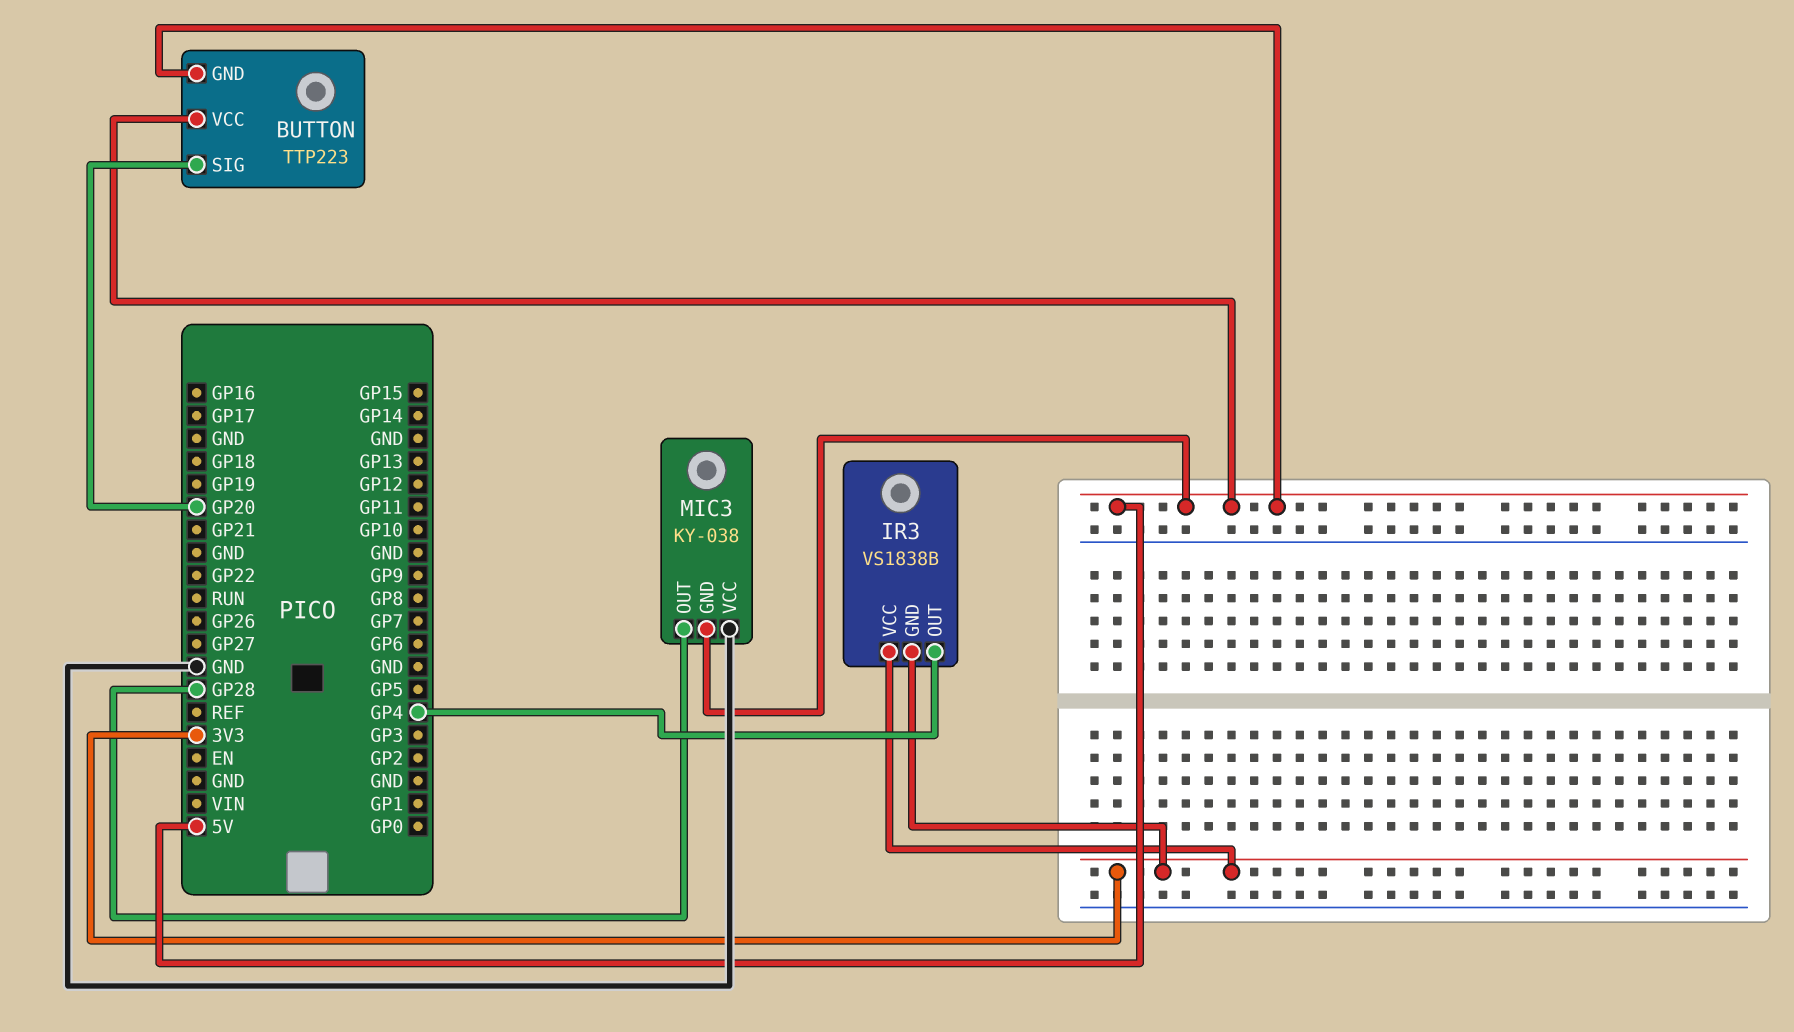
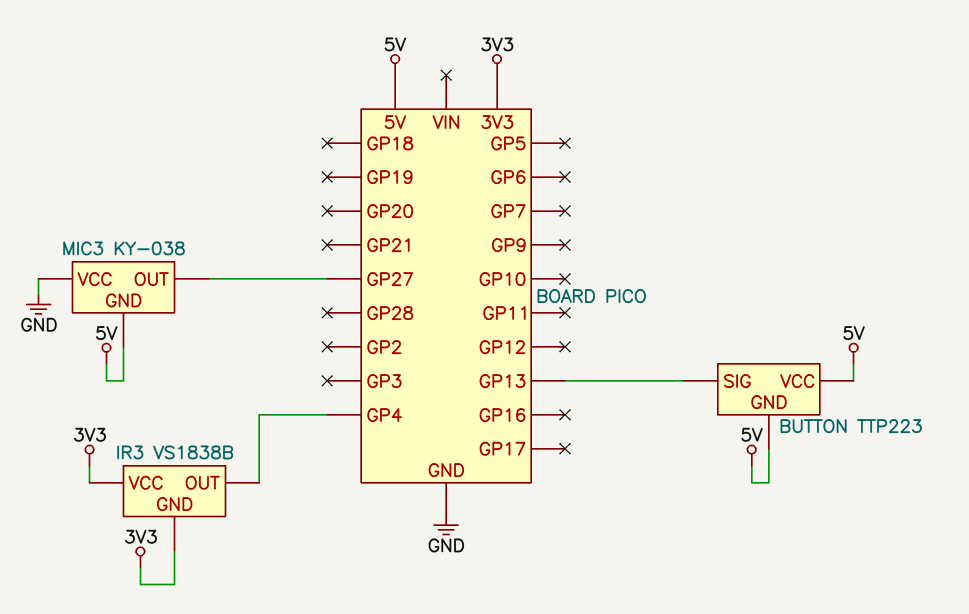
BUTTON pin SIG: GP20 -> GP13
MIC3 pin OUT: GP28 -> GP27

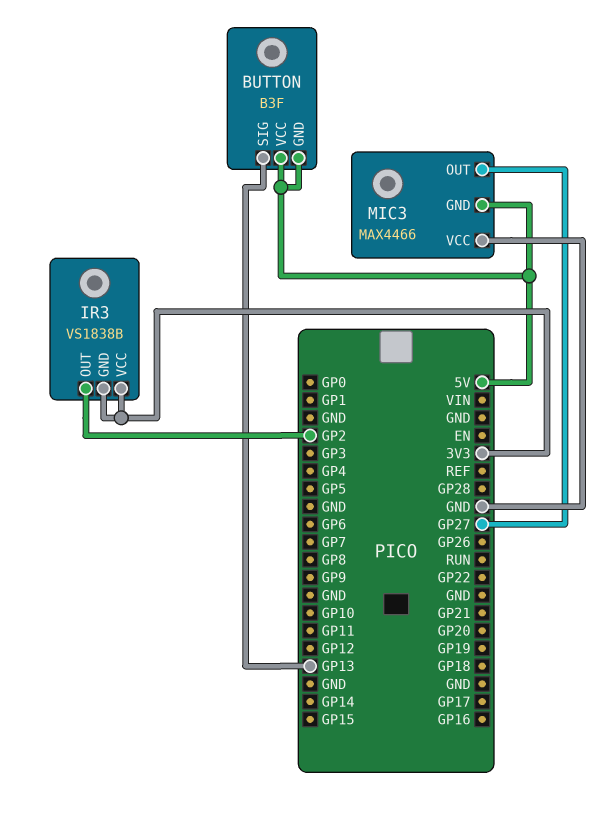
BUTTON: TTP223 -> B3F
IR3 pin OUT: GP4 -> GP2
MIC3: KY-038 -> MAX4466

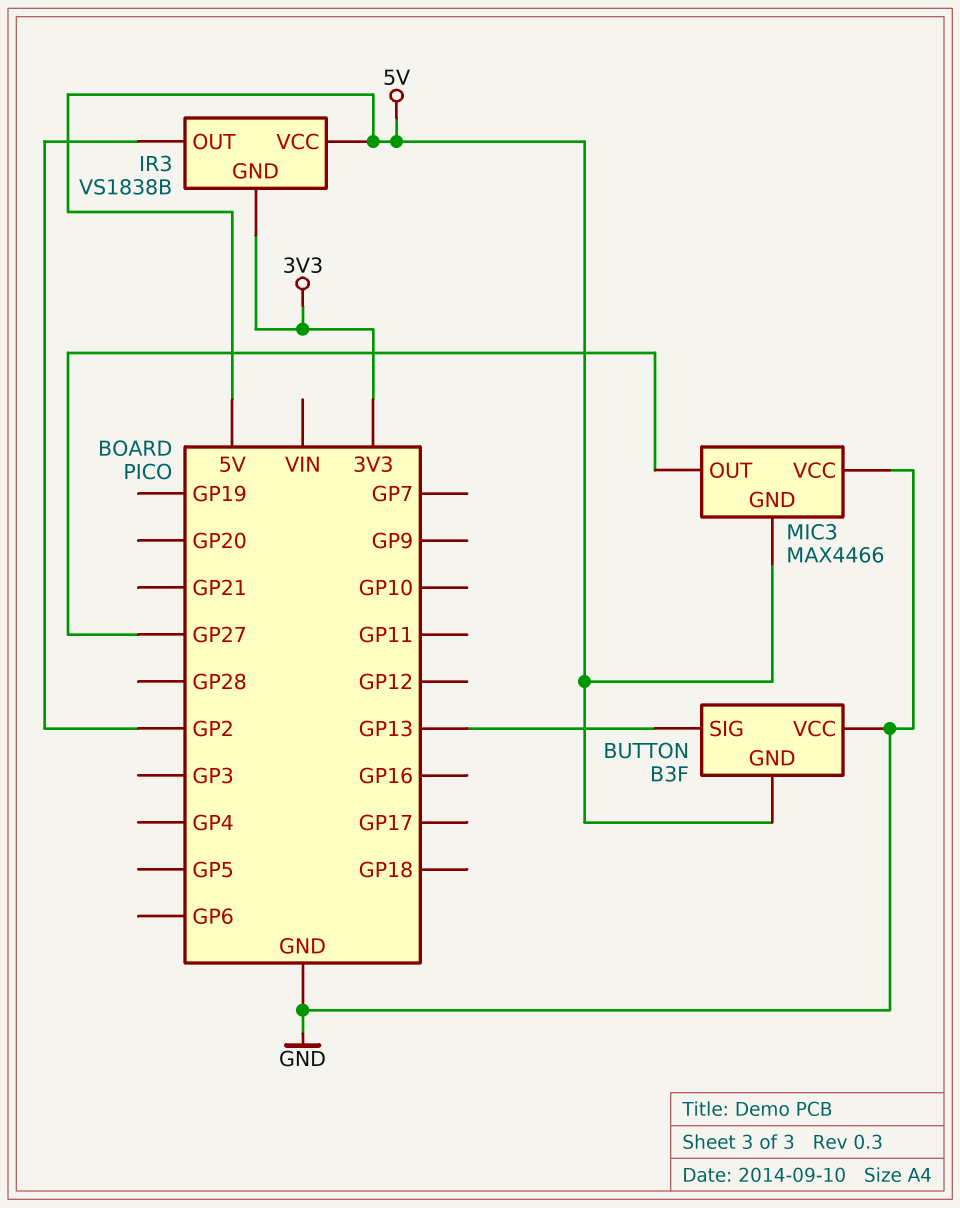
BUTTON pin VCC: 5V -> GND
IR3 pin VCC: 3V3 -> 5V

